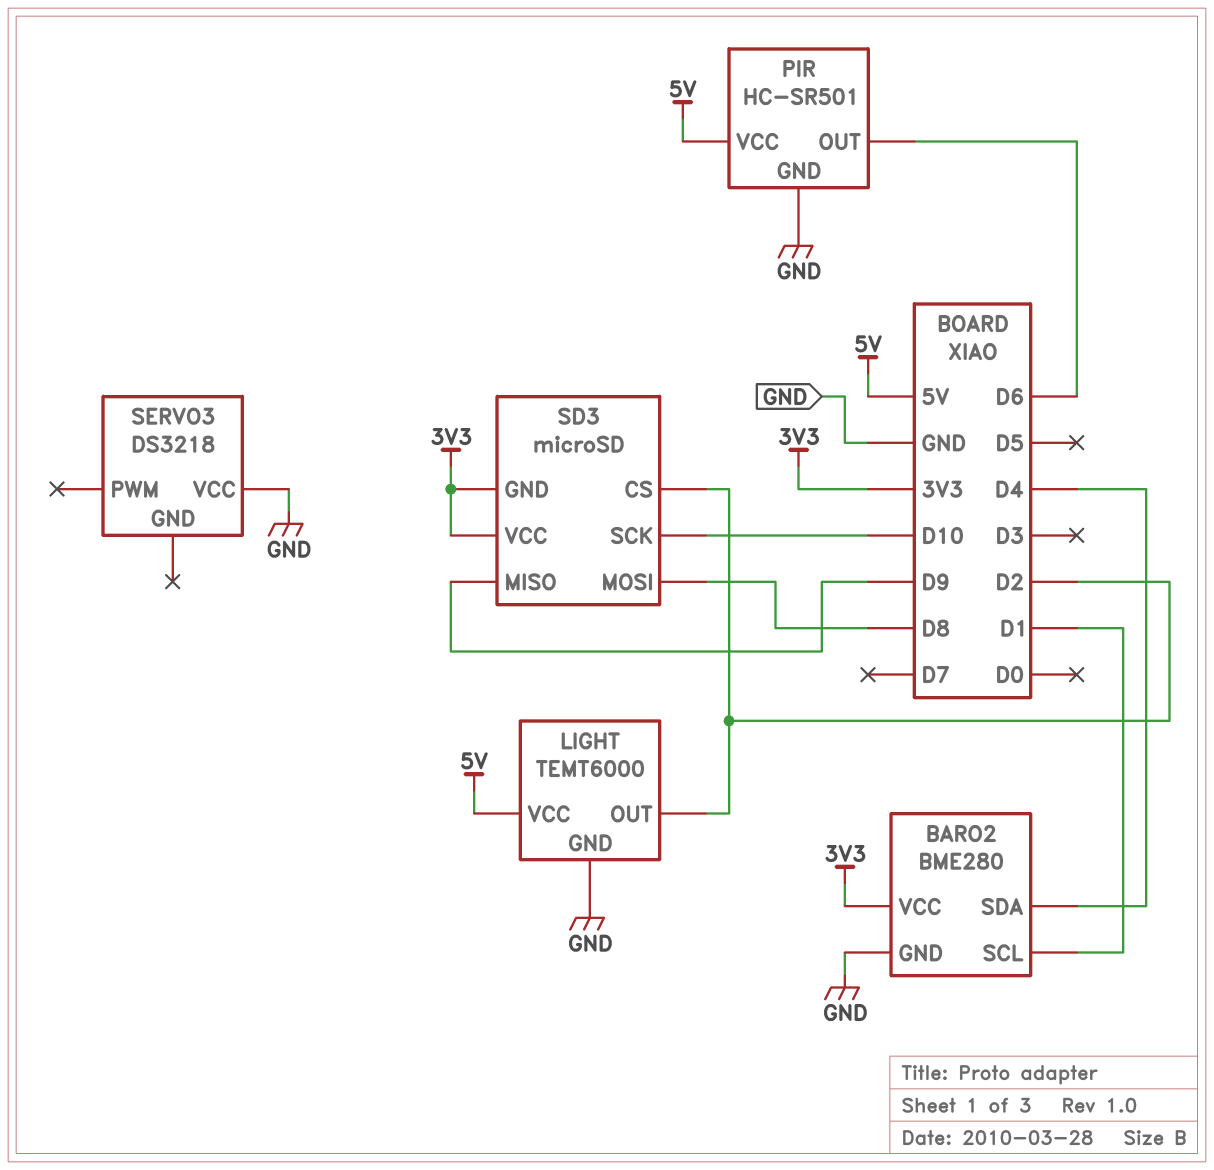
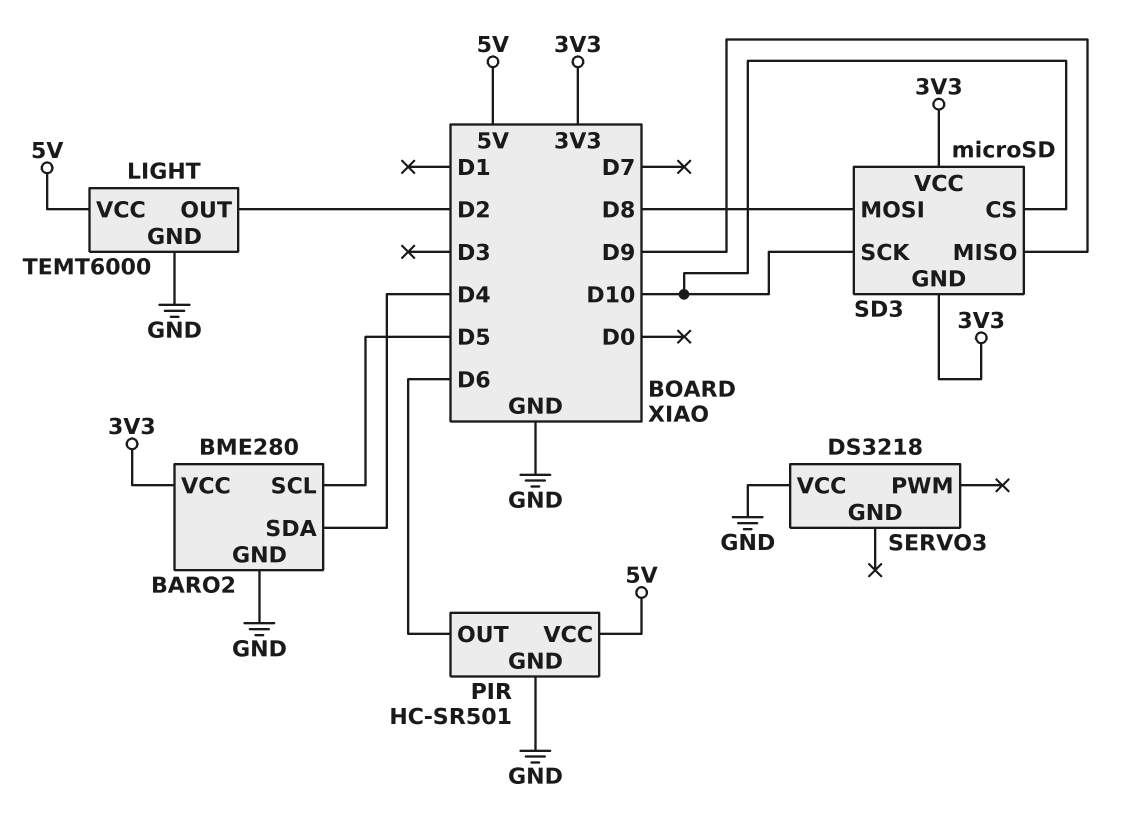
BARO2 pin SCL: D1 -> D5
SD3 pin CS: D2 -> D10

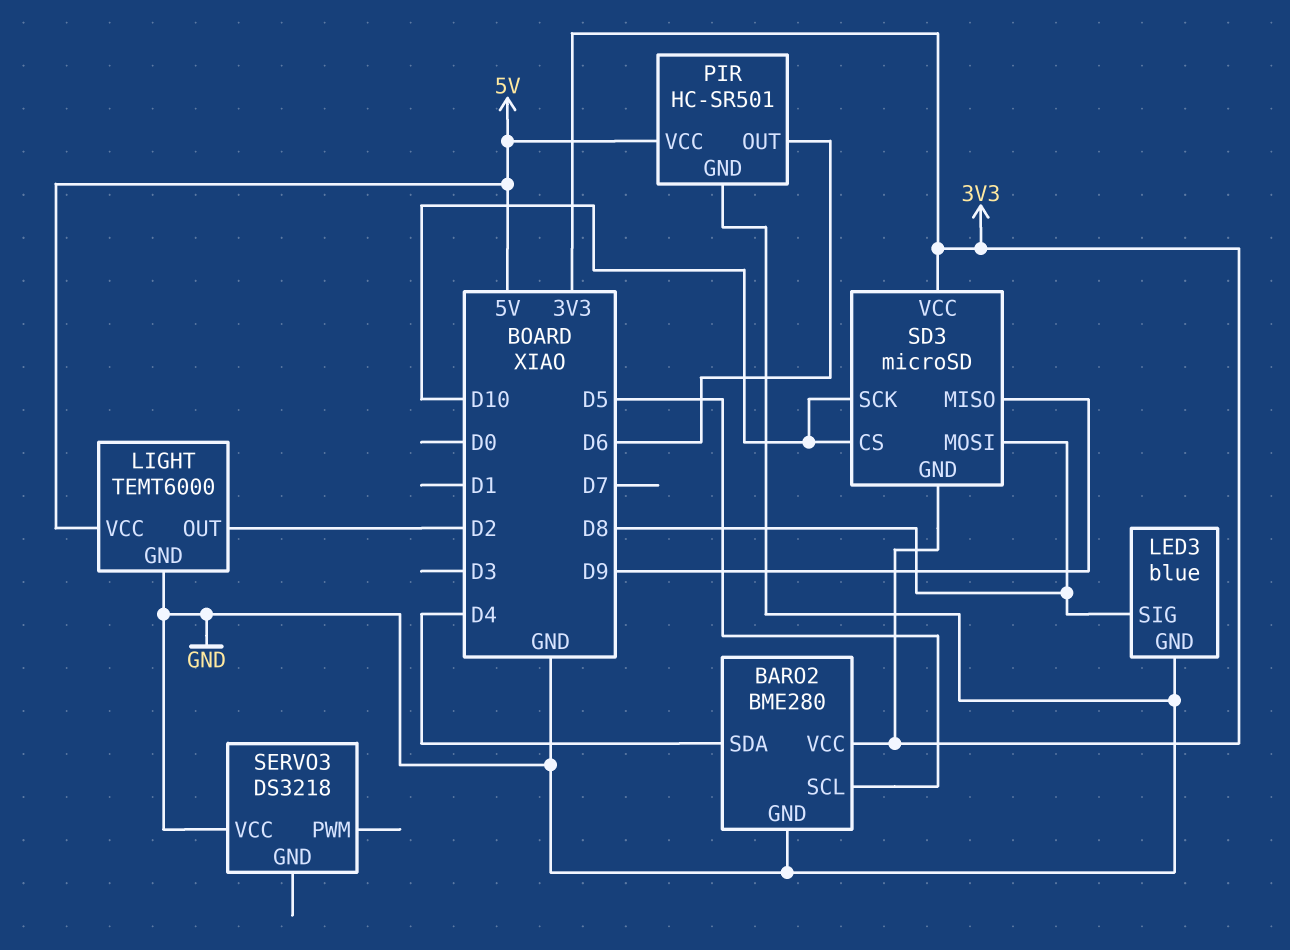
LED3: none -> blue
LED3 pin GND: none -> GND
LED3 pin SIG: none -> D8

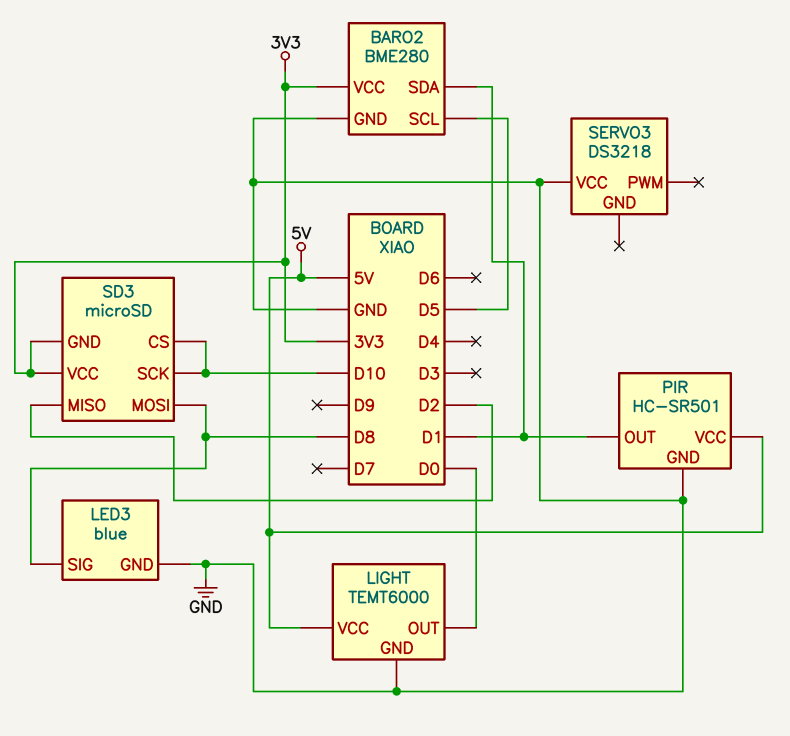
BARO2 pin SDA: D4 -> D1
LIGHT pin OUT: D2 -> D0
PIR pin OUT: D6 -> D1
SD3 pin MISO: D9 -> D2

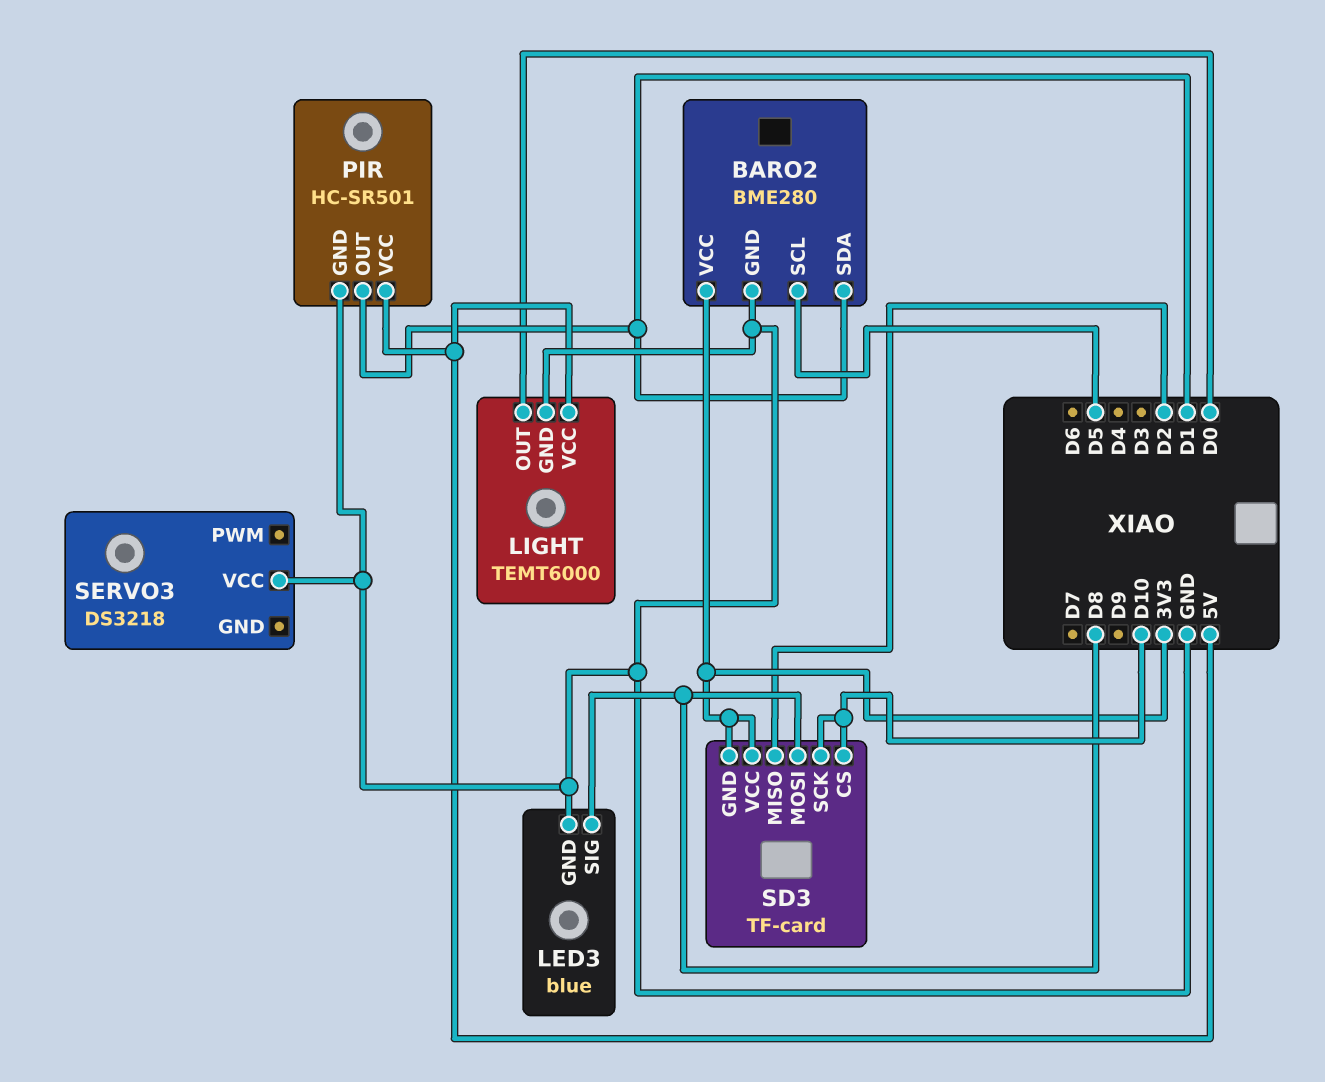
SD3: microSD -> TF-card

